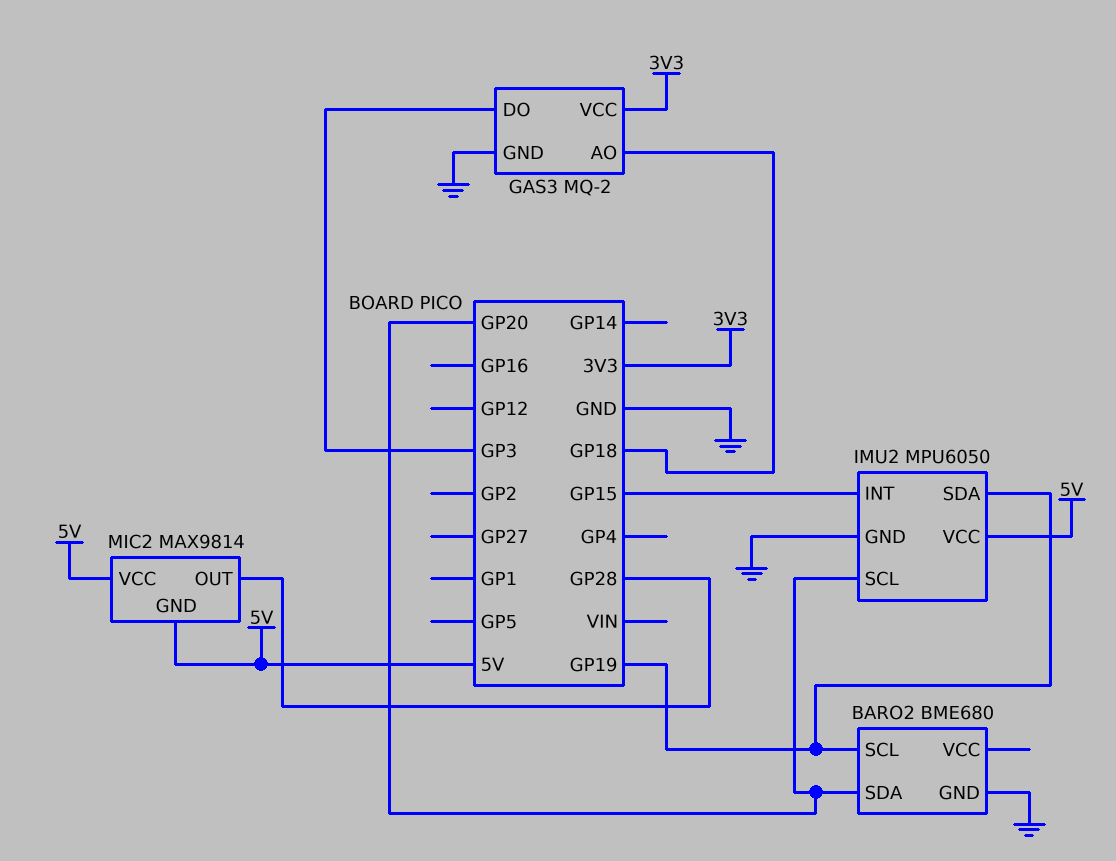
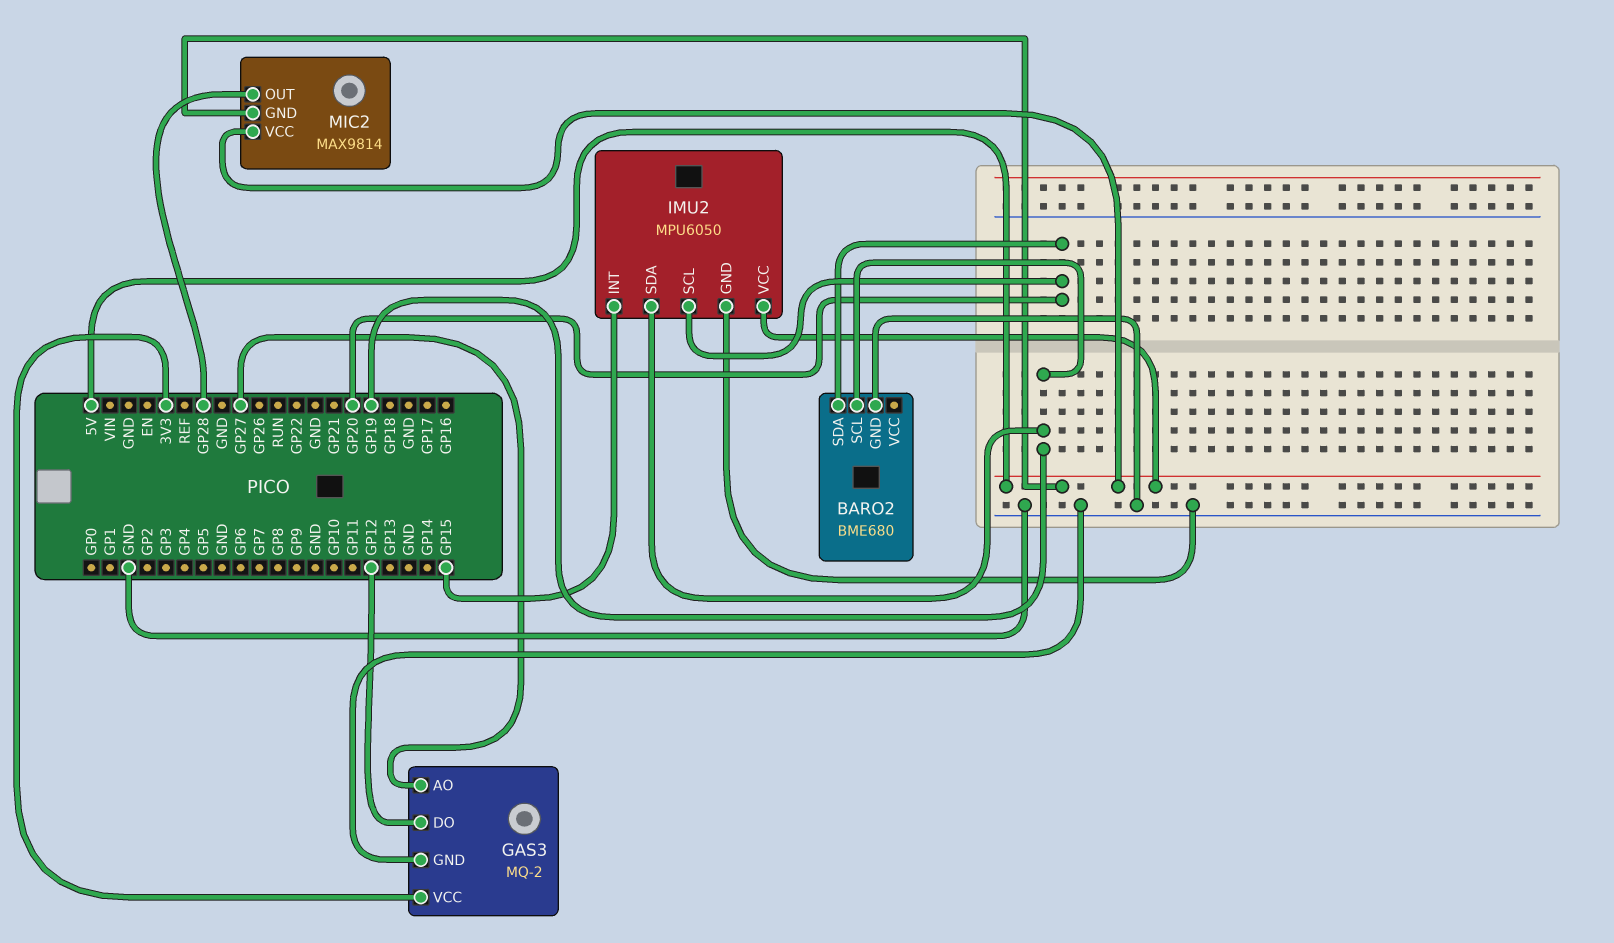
GAS3 pin AO: GP18 -> GP27
GAS3 pin DO: GP3 -> GP12

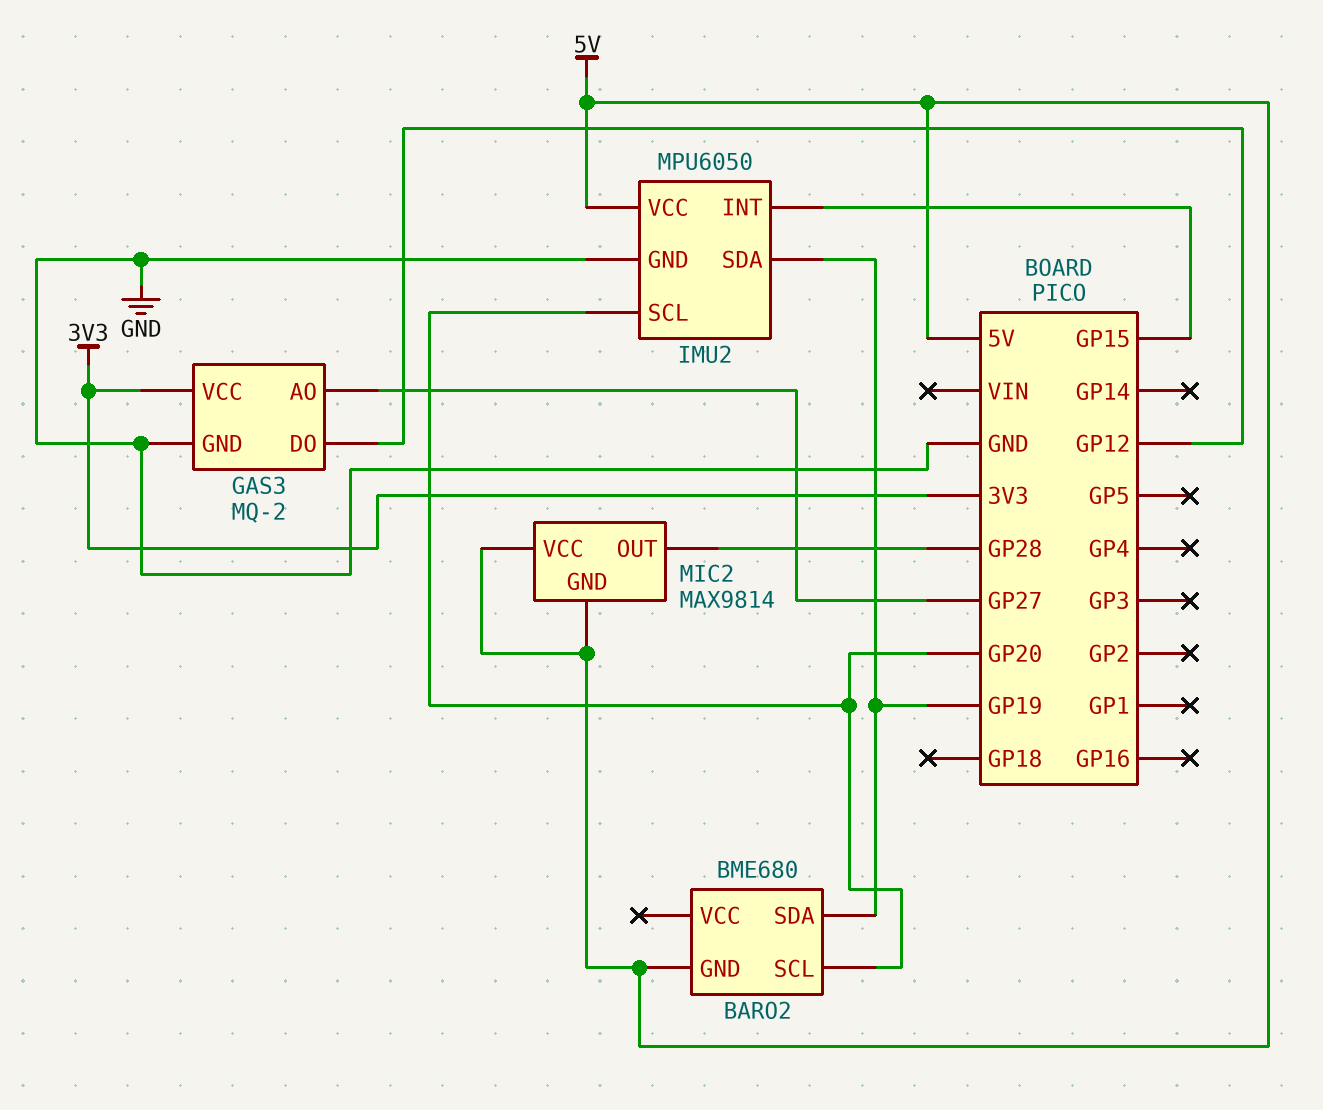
BARO2 pin GND: GND -> 5V
BARO2 pin SCL: GP19 -> GP20
BARO2 pin SDA: GP20 -> GP19

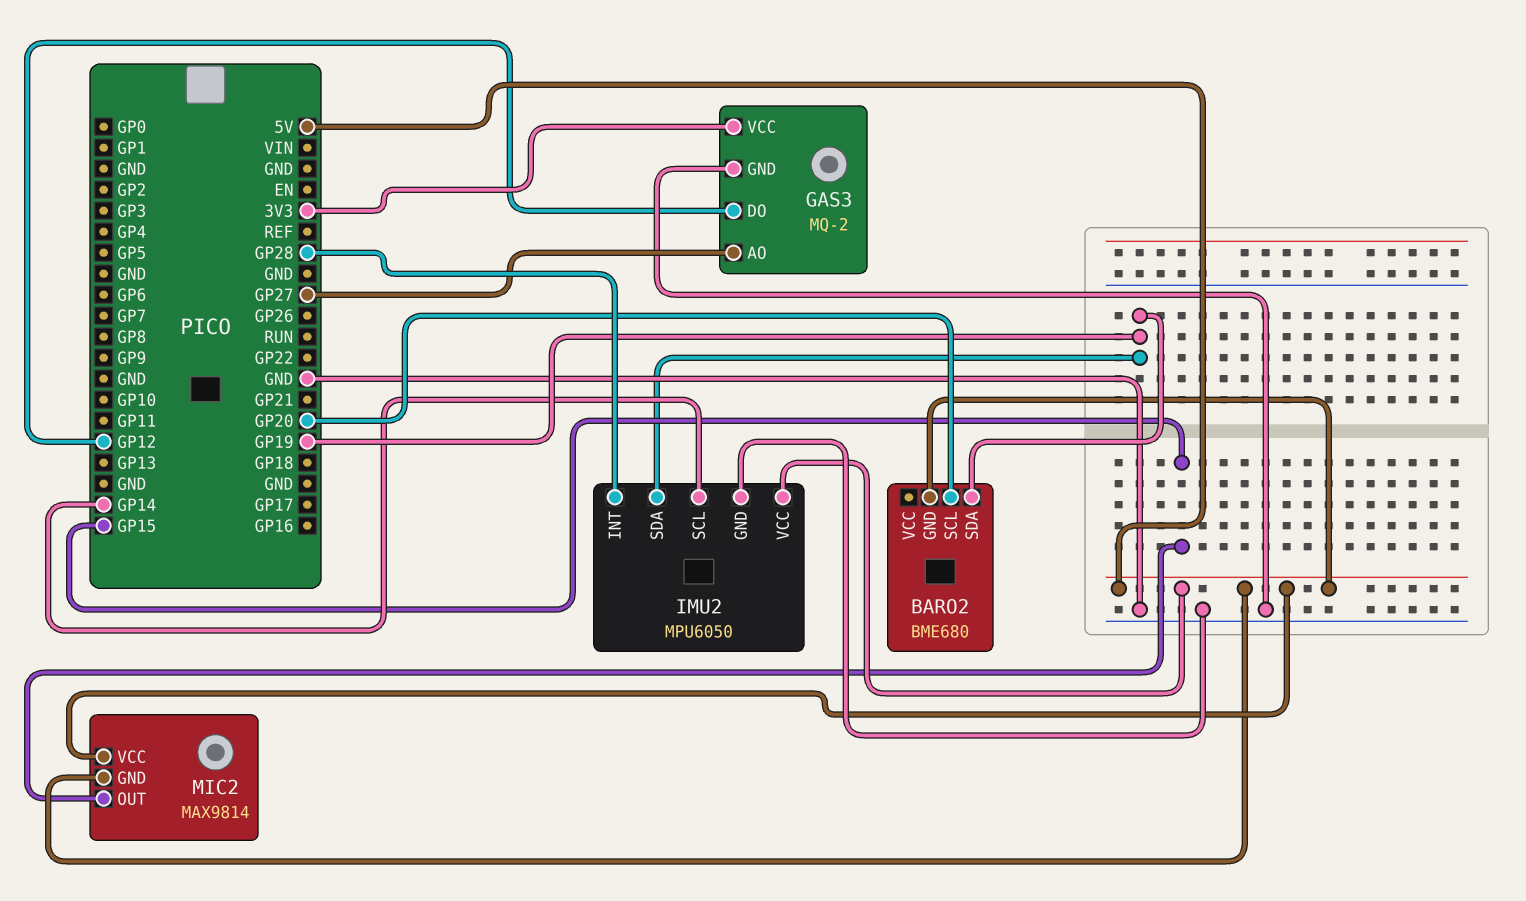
IMU2 pin INT: GP15 -> GP28
IMU2 pin SCL: GP20 -> GP14
MIC2 pin OUT: GP28 -> GP15

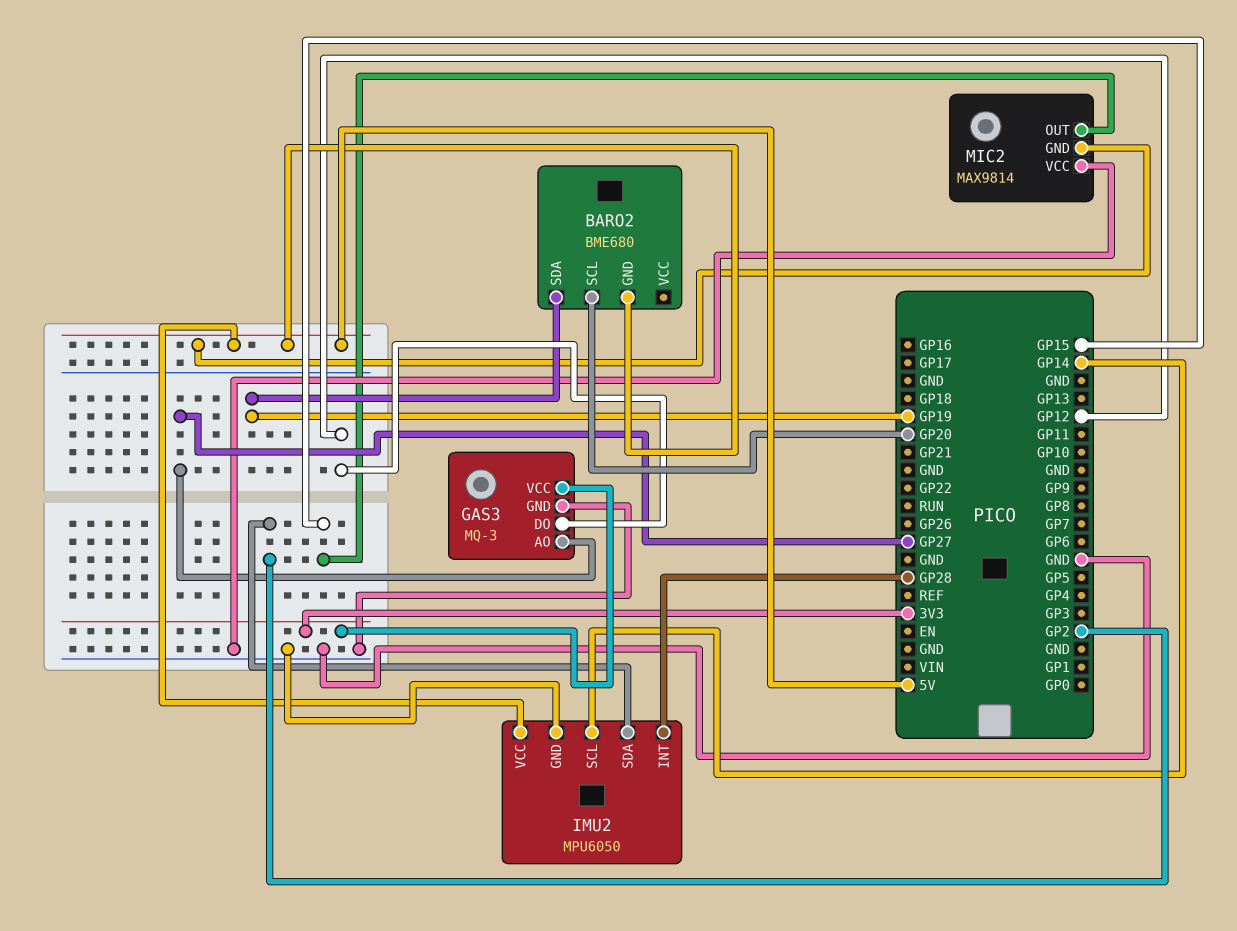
GAS3: MQ-2 -> MQ-3
IMU2 pin SDA: GP19 -> GP2
MIC2 pin VCC: 5V -> GND

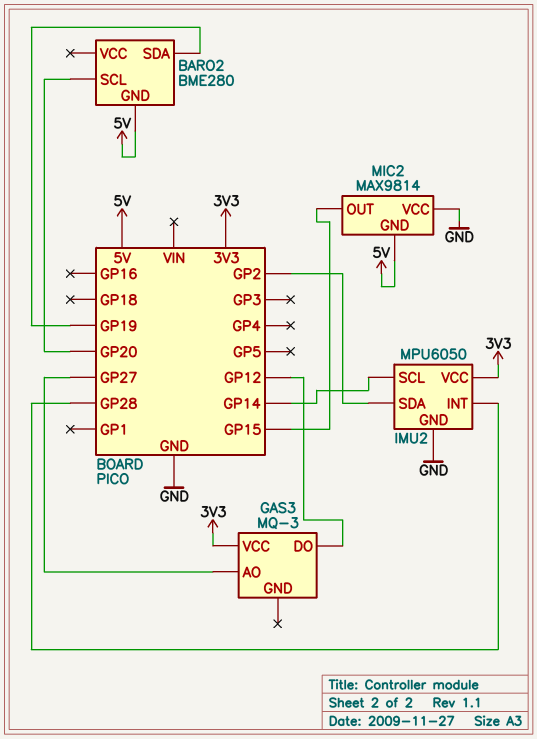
BARO2: BME680 -> BME280
GAS3 pin GND: GND -> none
IMU2 pin VCC: 5V -> 3V3

